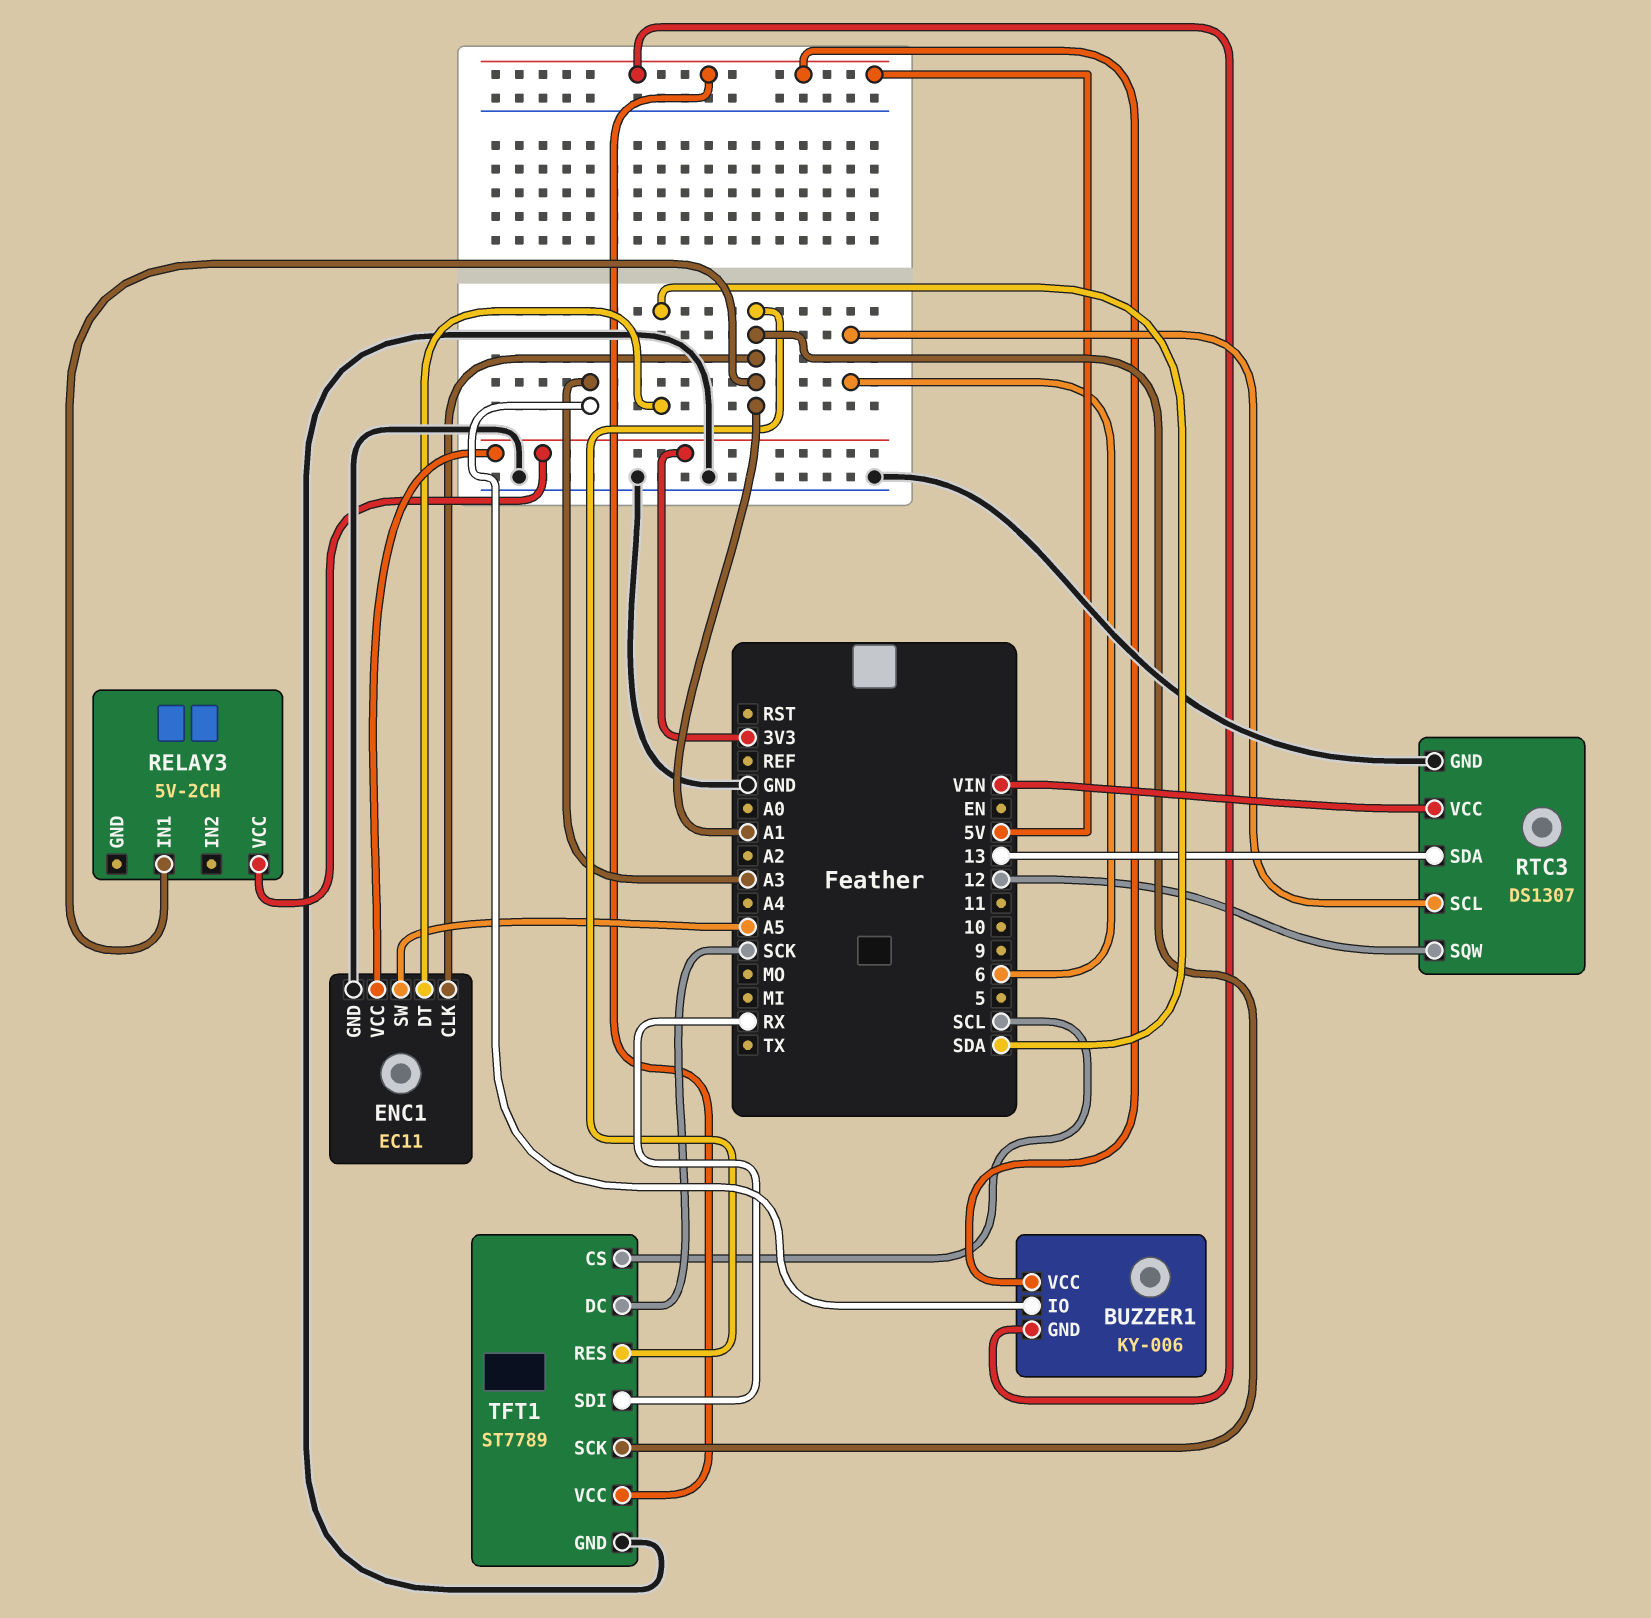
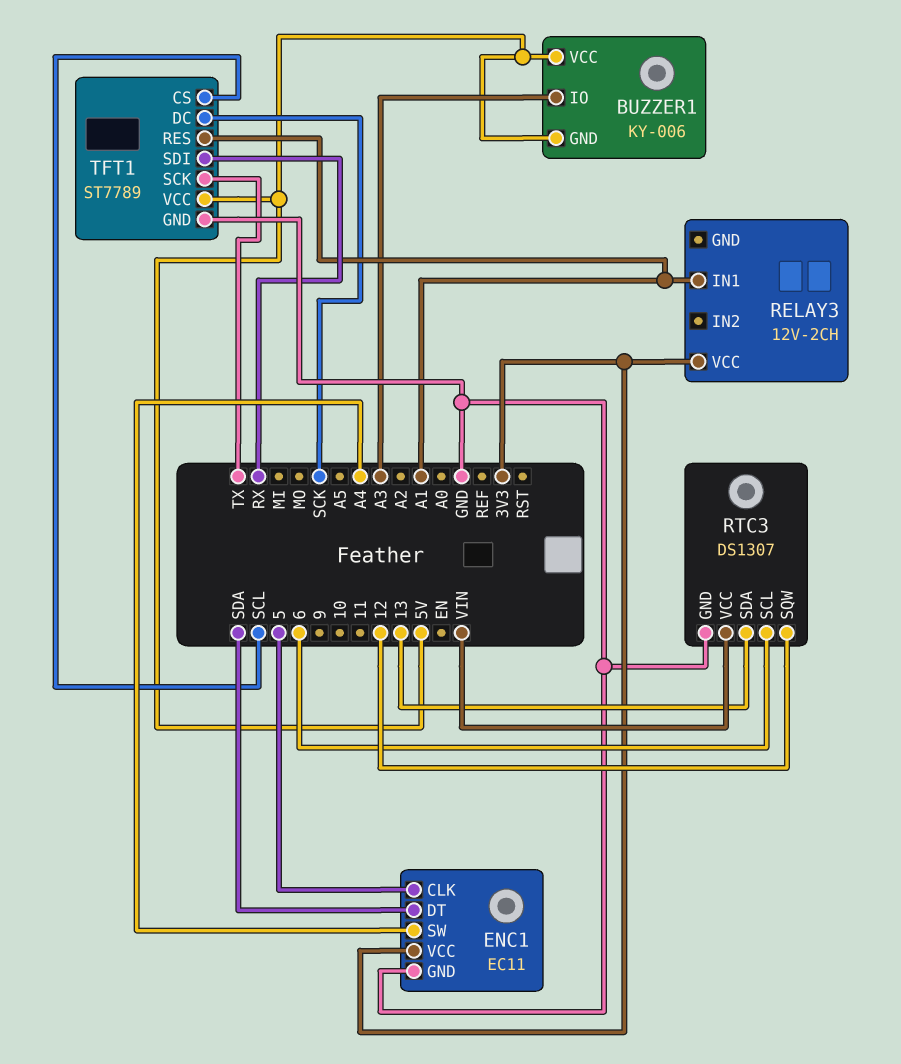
ENC1 pin CLK: A1 -> 5
ENC1 pin SW: A5 -> A4
RELAY3: 5V-2CH -> 12V-2CH
TFT1 pin SCK: A1 -> TX

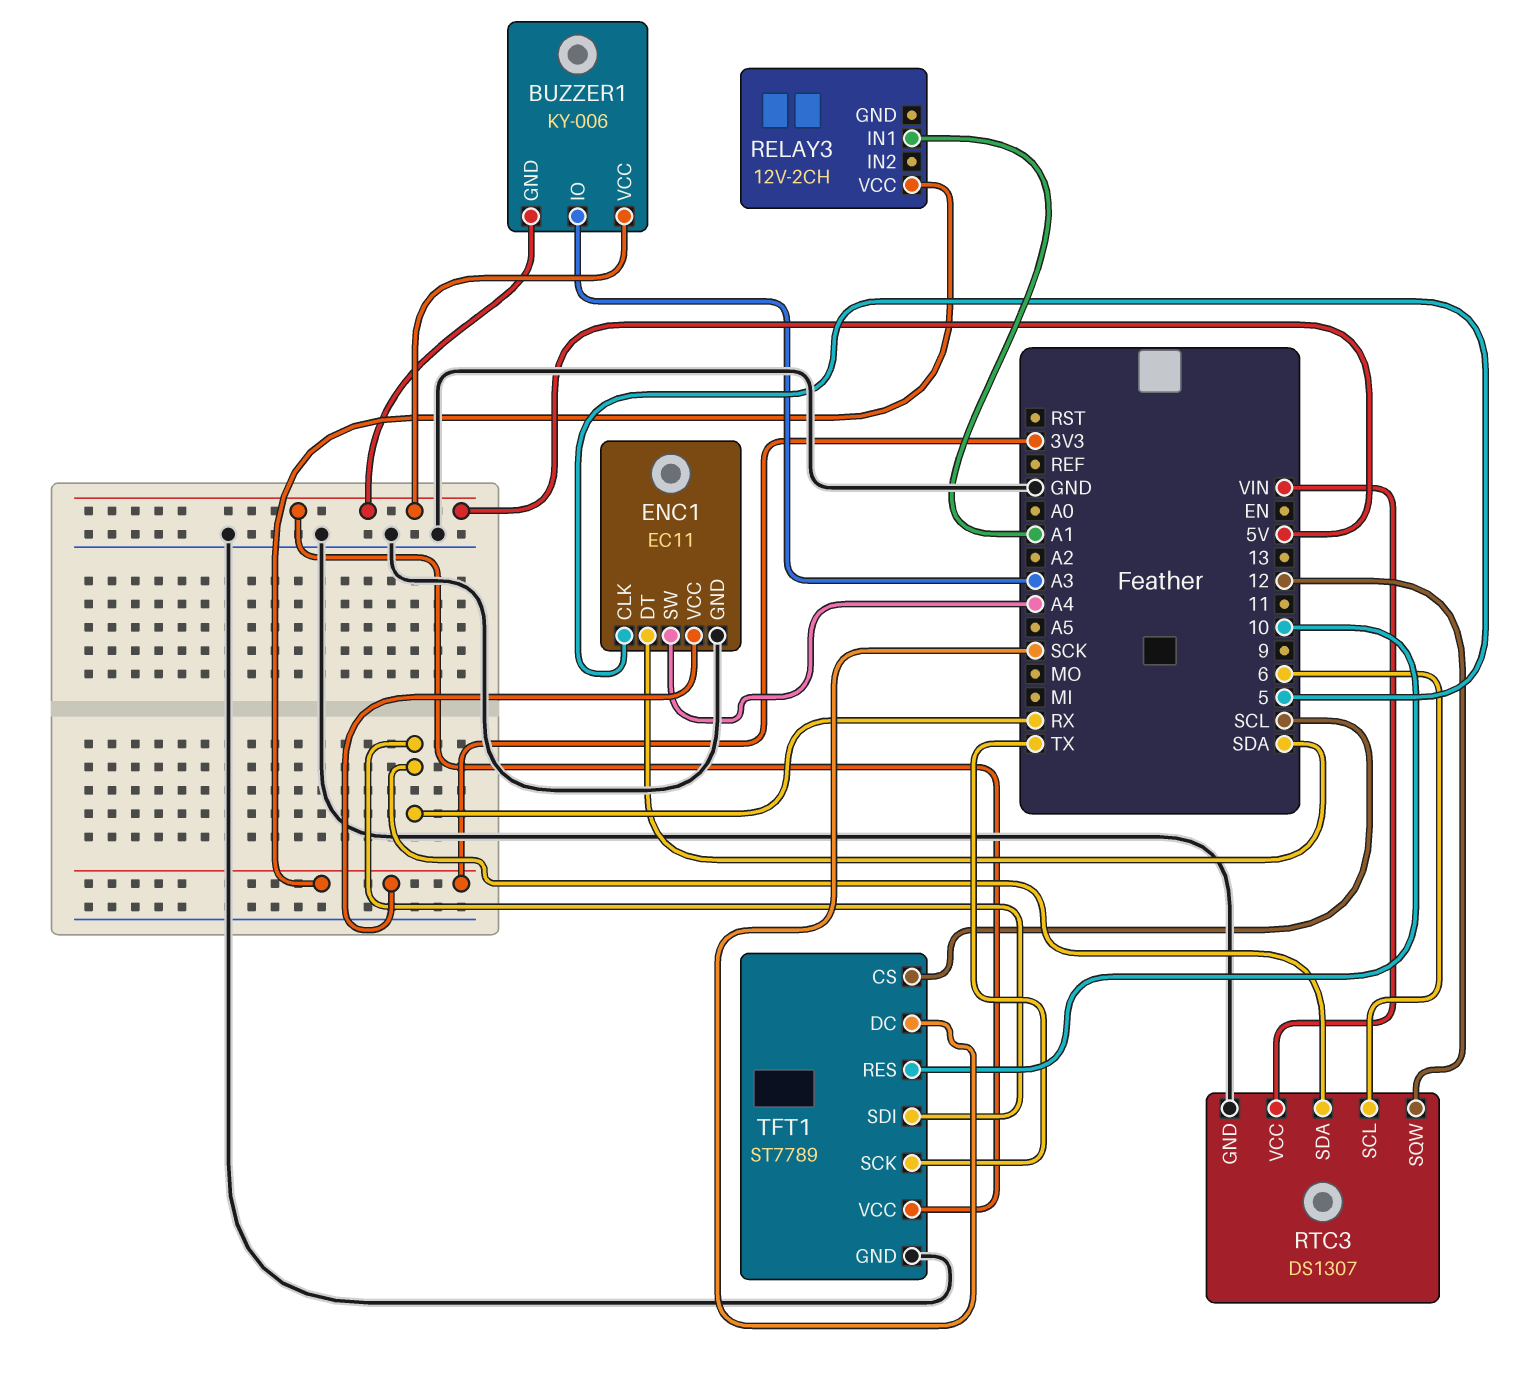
RTC3 pin SDA: 13 -> RX
TFT1 pin RES: A1 -> 10

